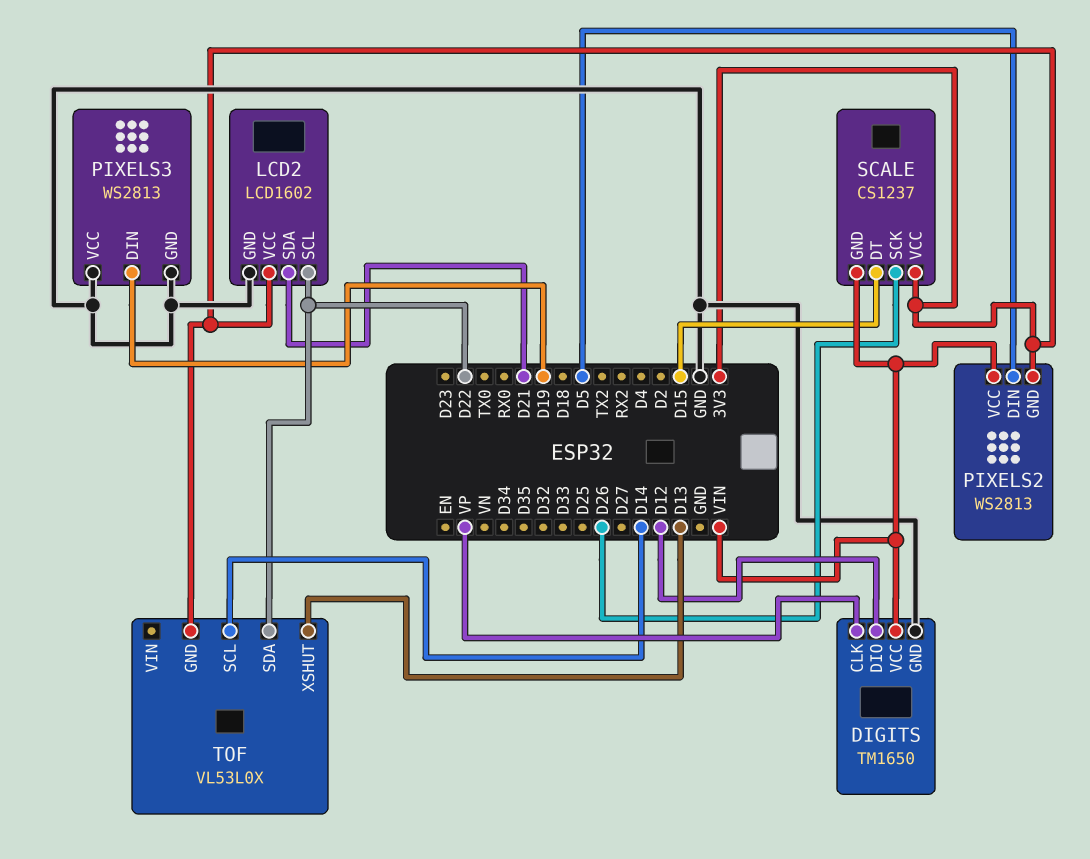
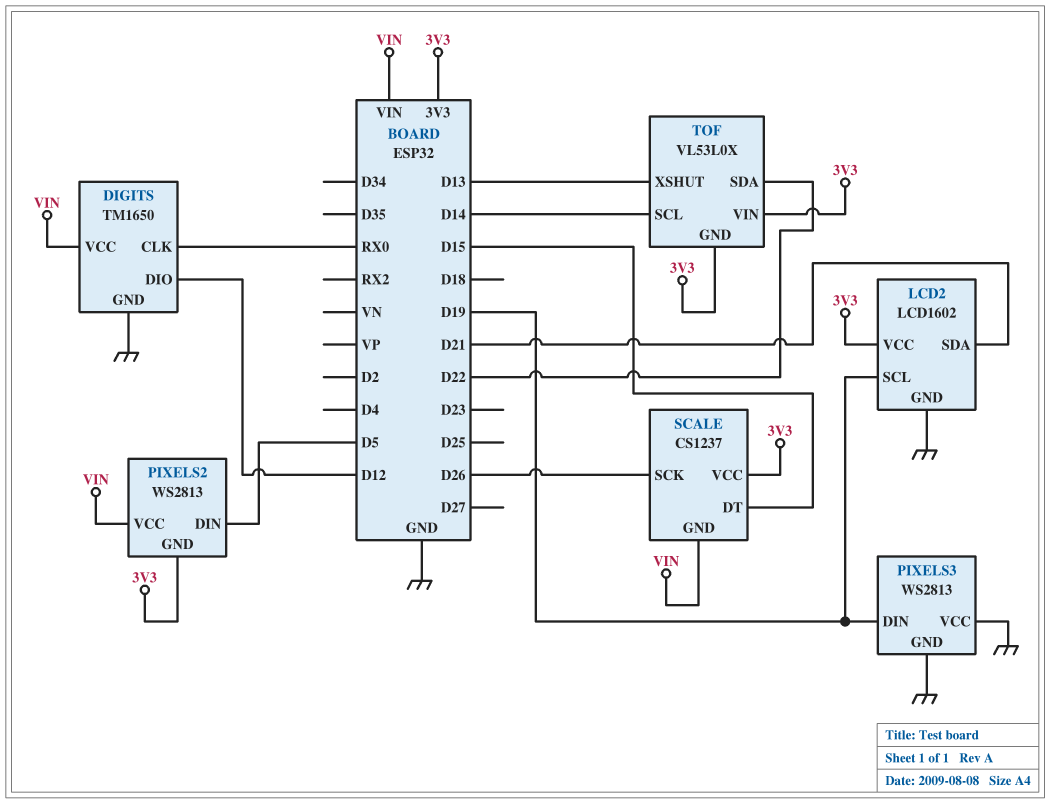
DIGITS pin CLK: VP -> RX0
LCD2 pin SCL: D22 -> D19
TOF pin VIN: none -> 3V3

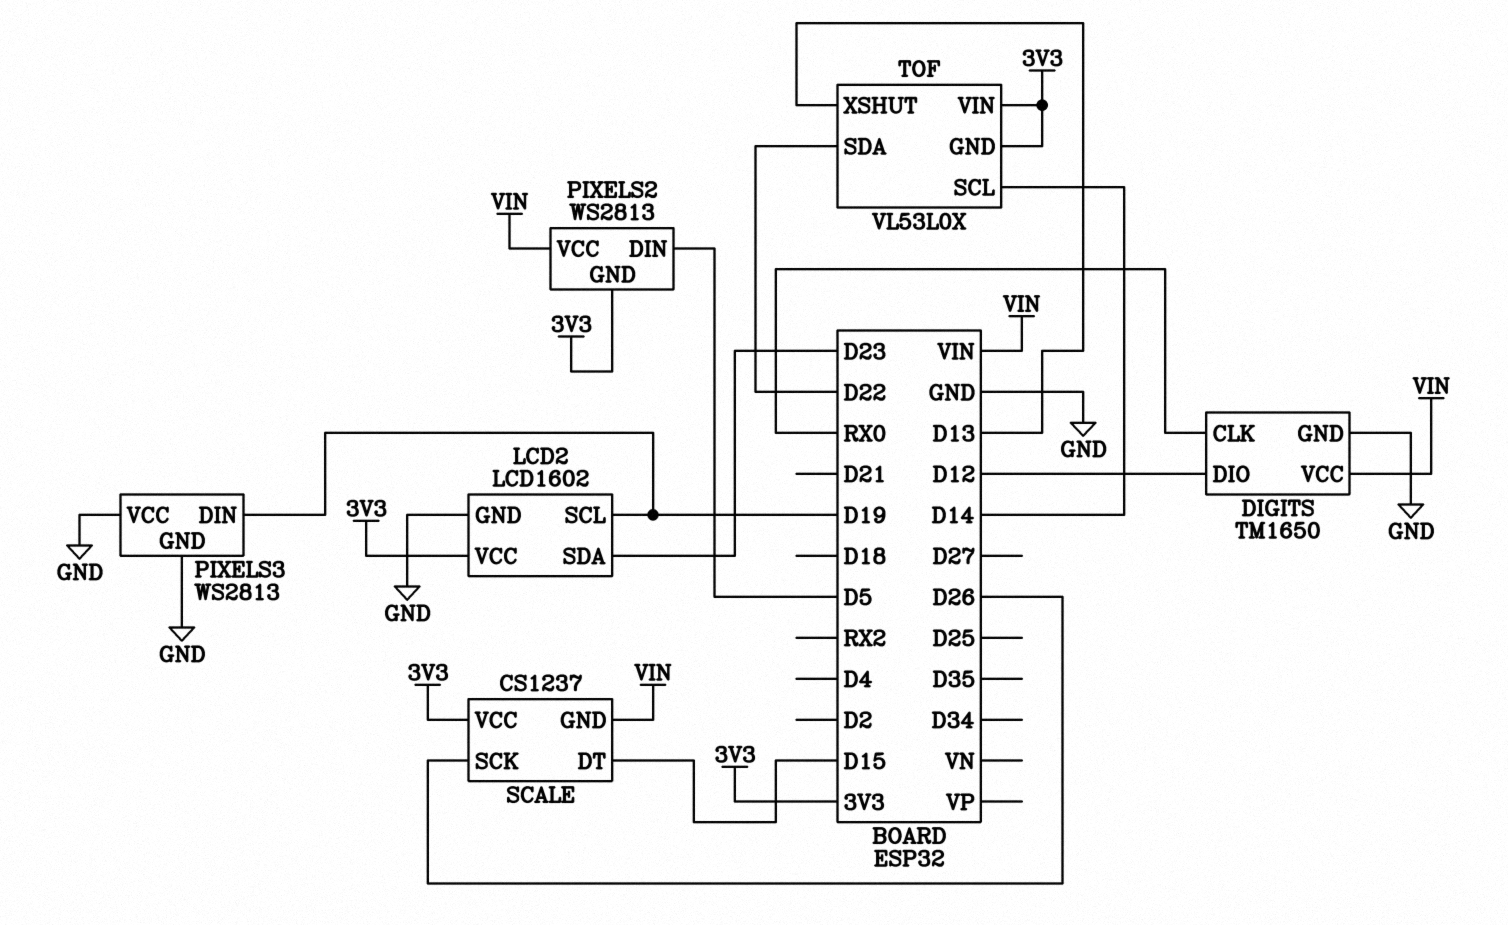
LCD2 pin SDA: D21 -> D23

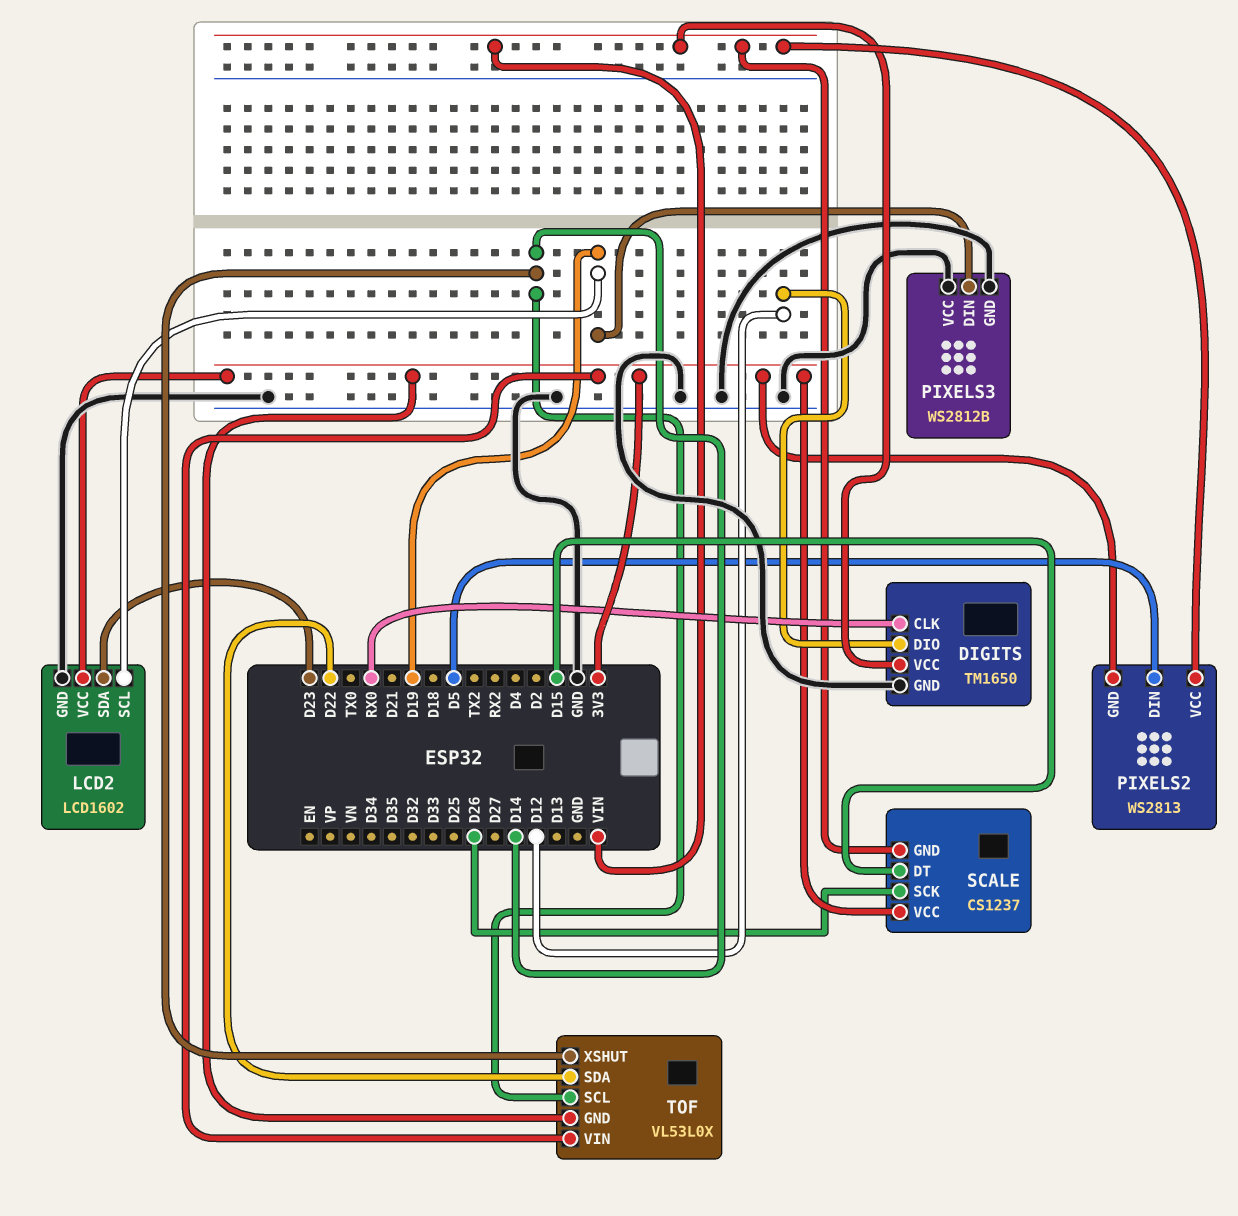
PIXELS3: WS2813 -> WS2812B
TOF pin XSHUT: D13 -> D14

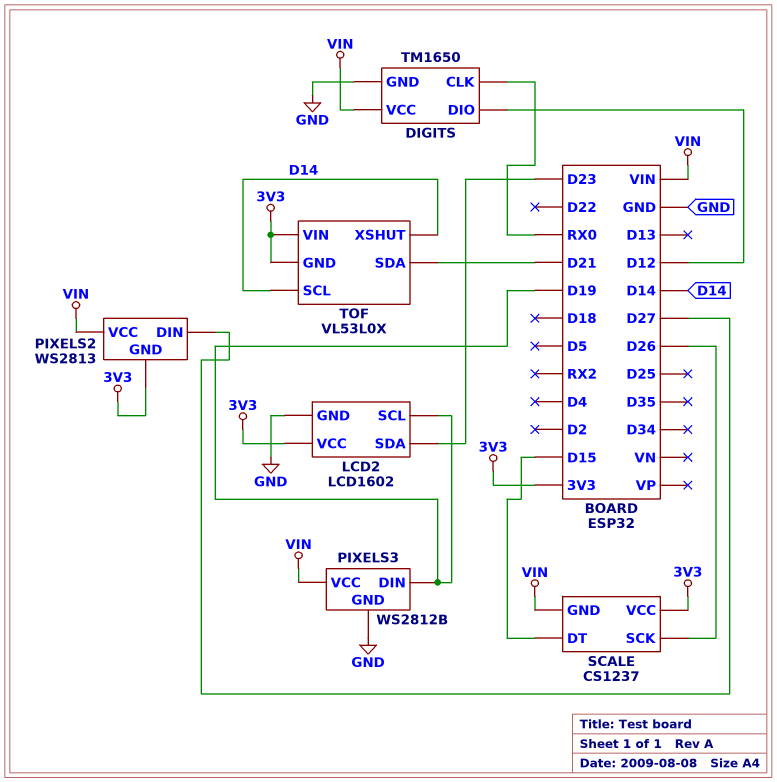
PIXELS2 pin DIN: D5 -> D27
PIXELS3 pin VCC: GND -> VIN
TOF pin SDA: D22 -> D21

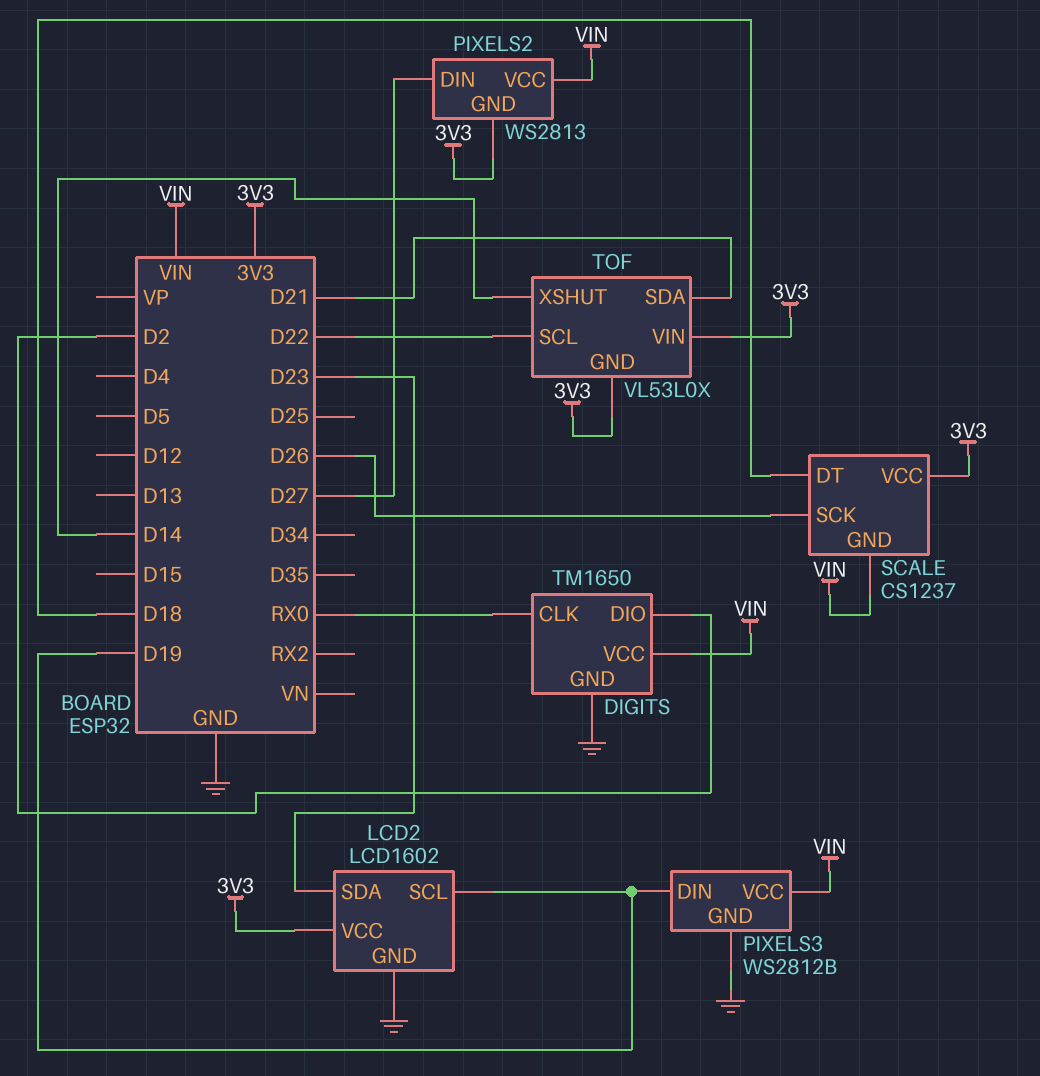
DIGITS pin DIO: D12 -> D2
SCALE pin DT: D15 -> D18
TOF pin SCL: D14 -> D22

